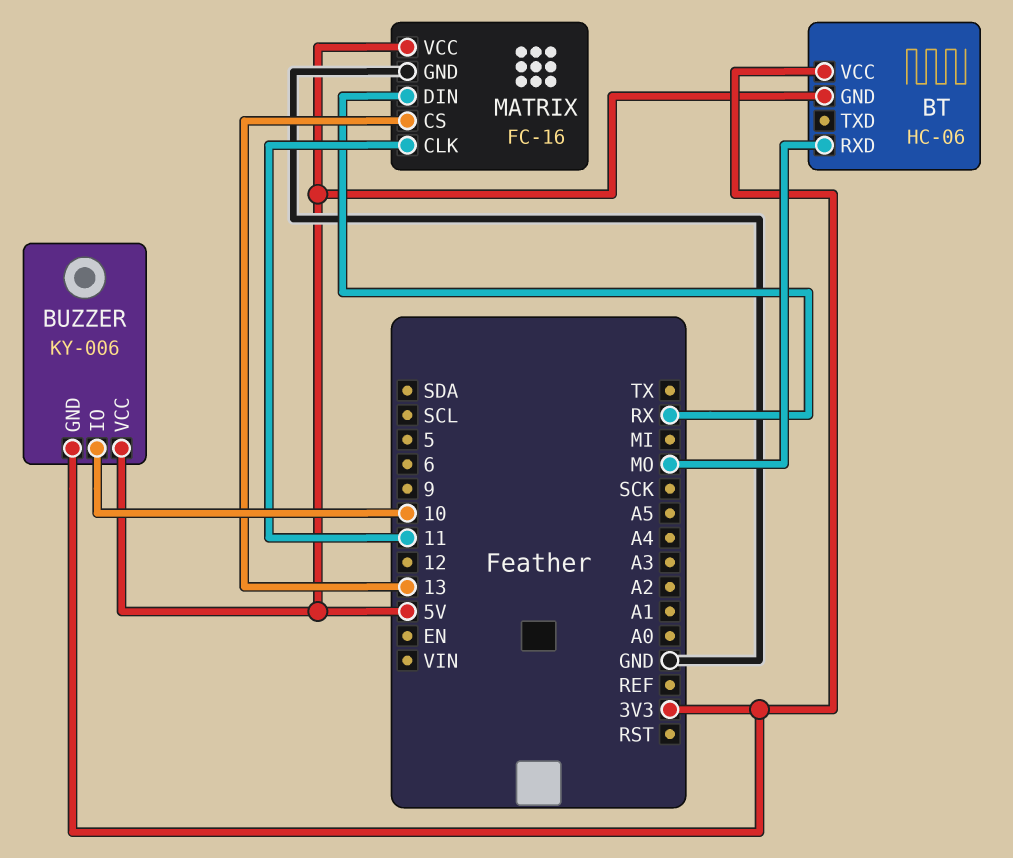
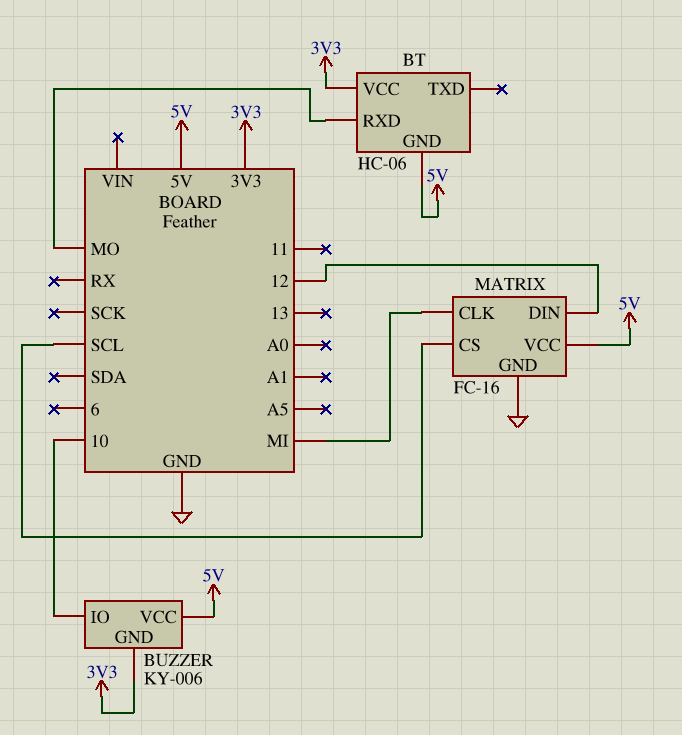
MATRIX pin CLK: 11 -> MI
MATRIX pin CS: 13 -> SCL
MATRIX pin DIN: RX -> 12

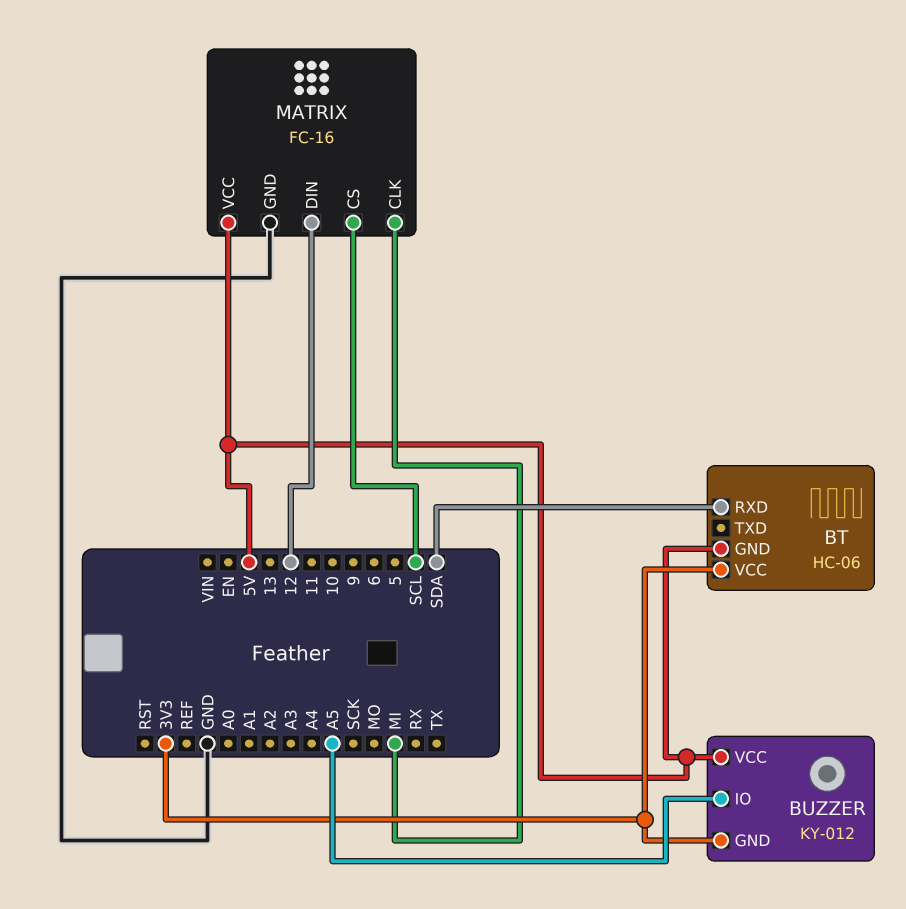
BT pin RXD: MO -> SDA
BUZZER: KY-006 -> KY-012
BUZZER pin IO: 10 -> A5

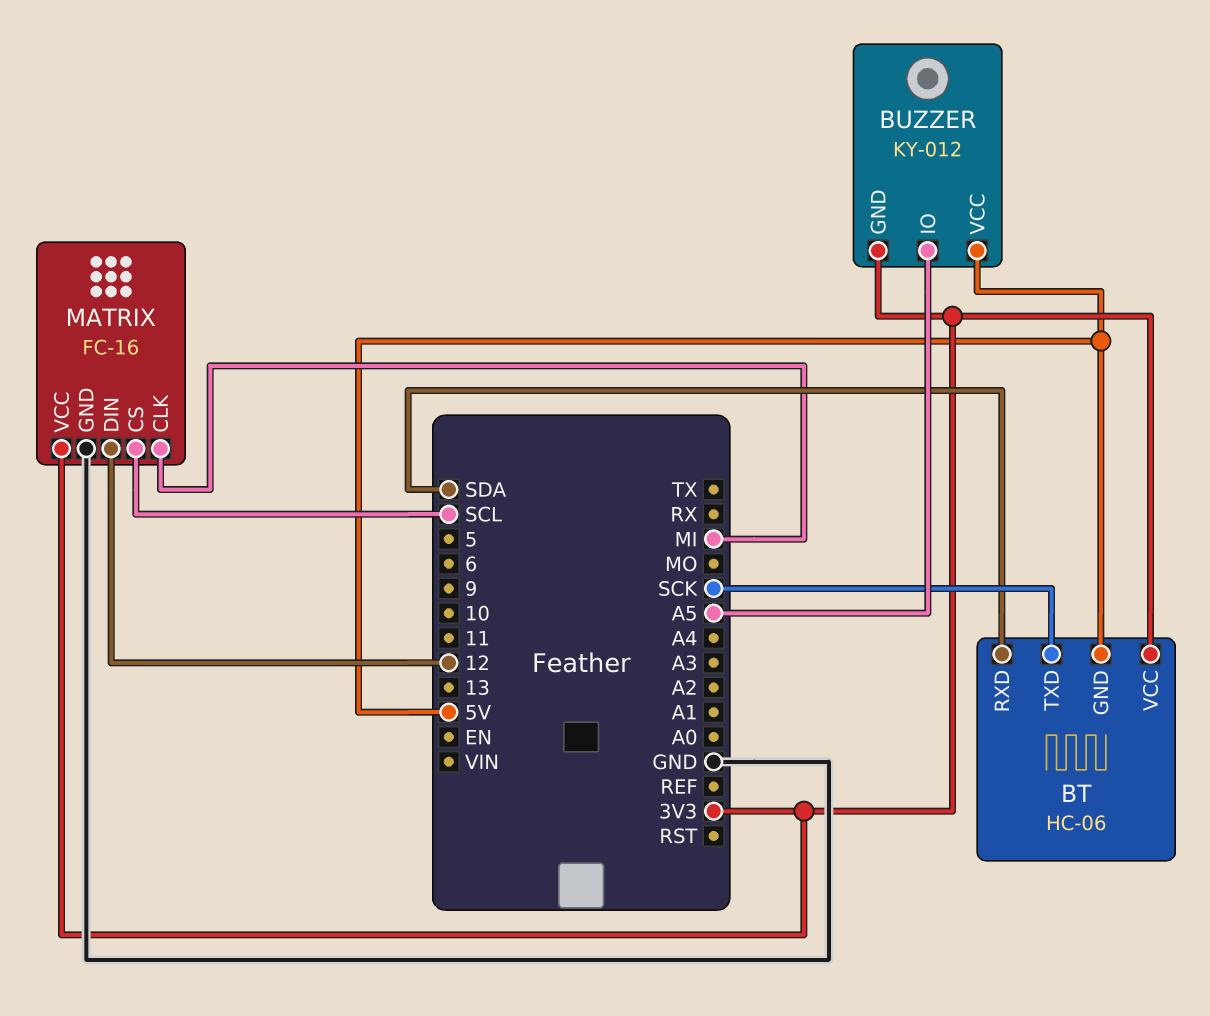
BT pin TXD: none -> SCK
MATRIX pin VCC: 5V -> 3V3

